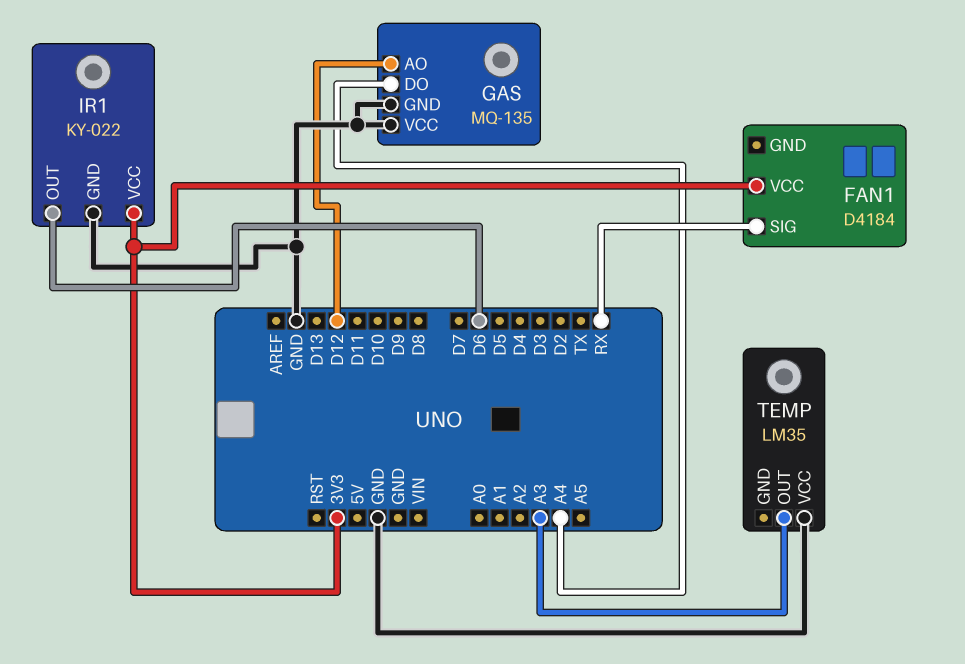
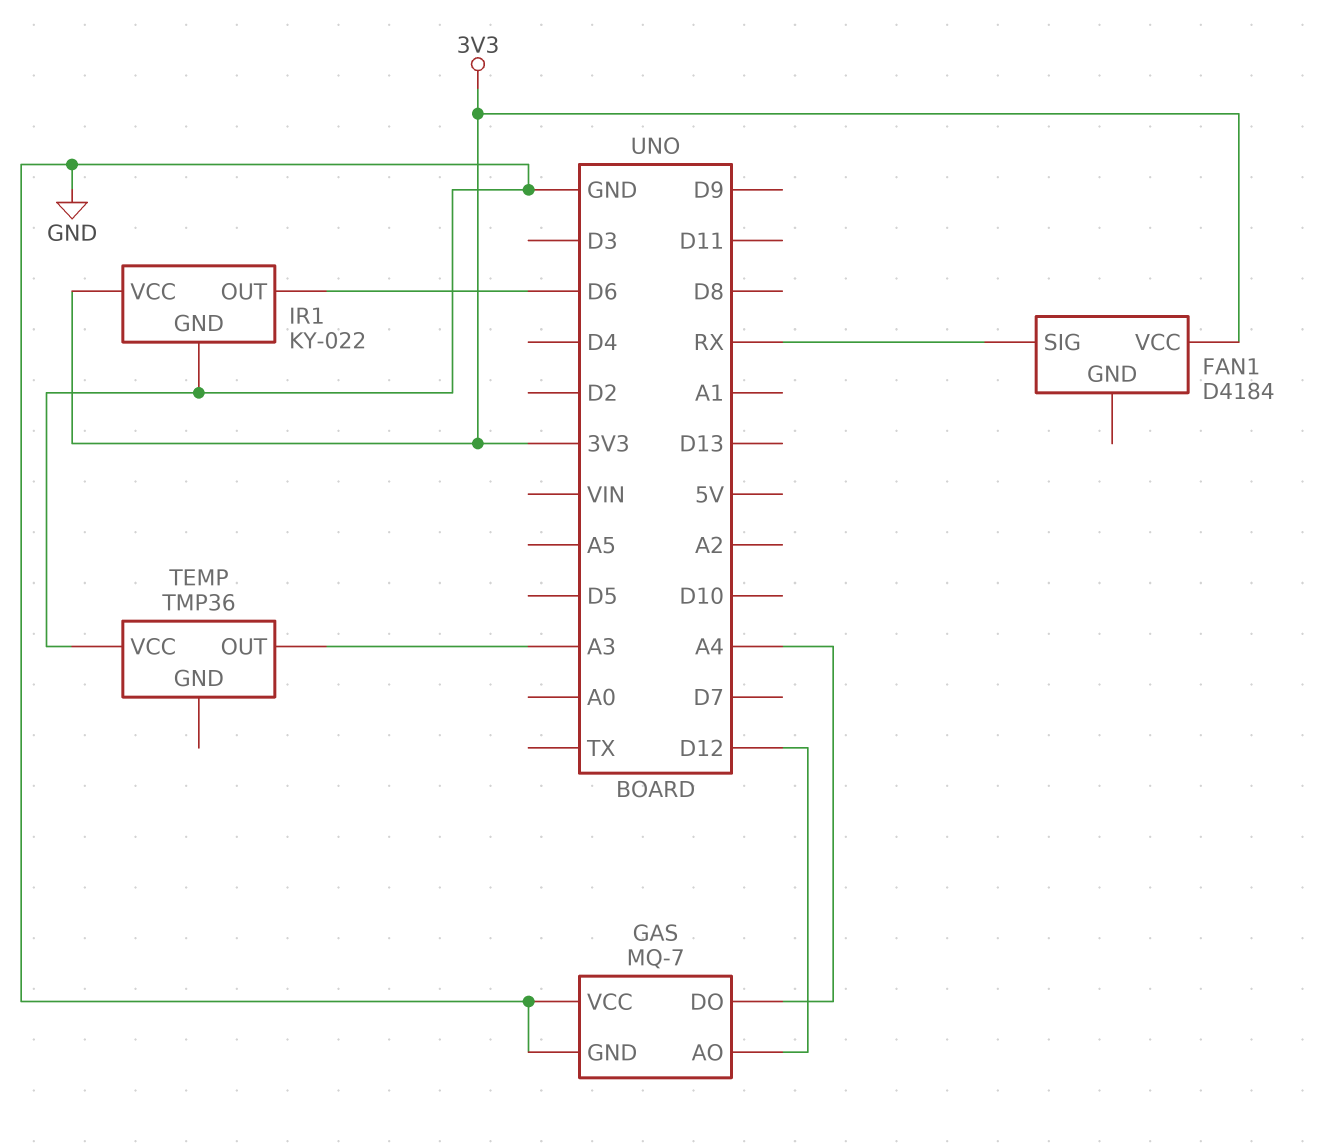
GAS: MQ-135 -> MQ-7
TEMP: LM35 -> TMP36

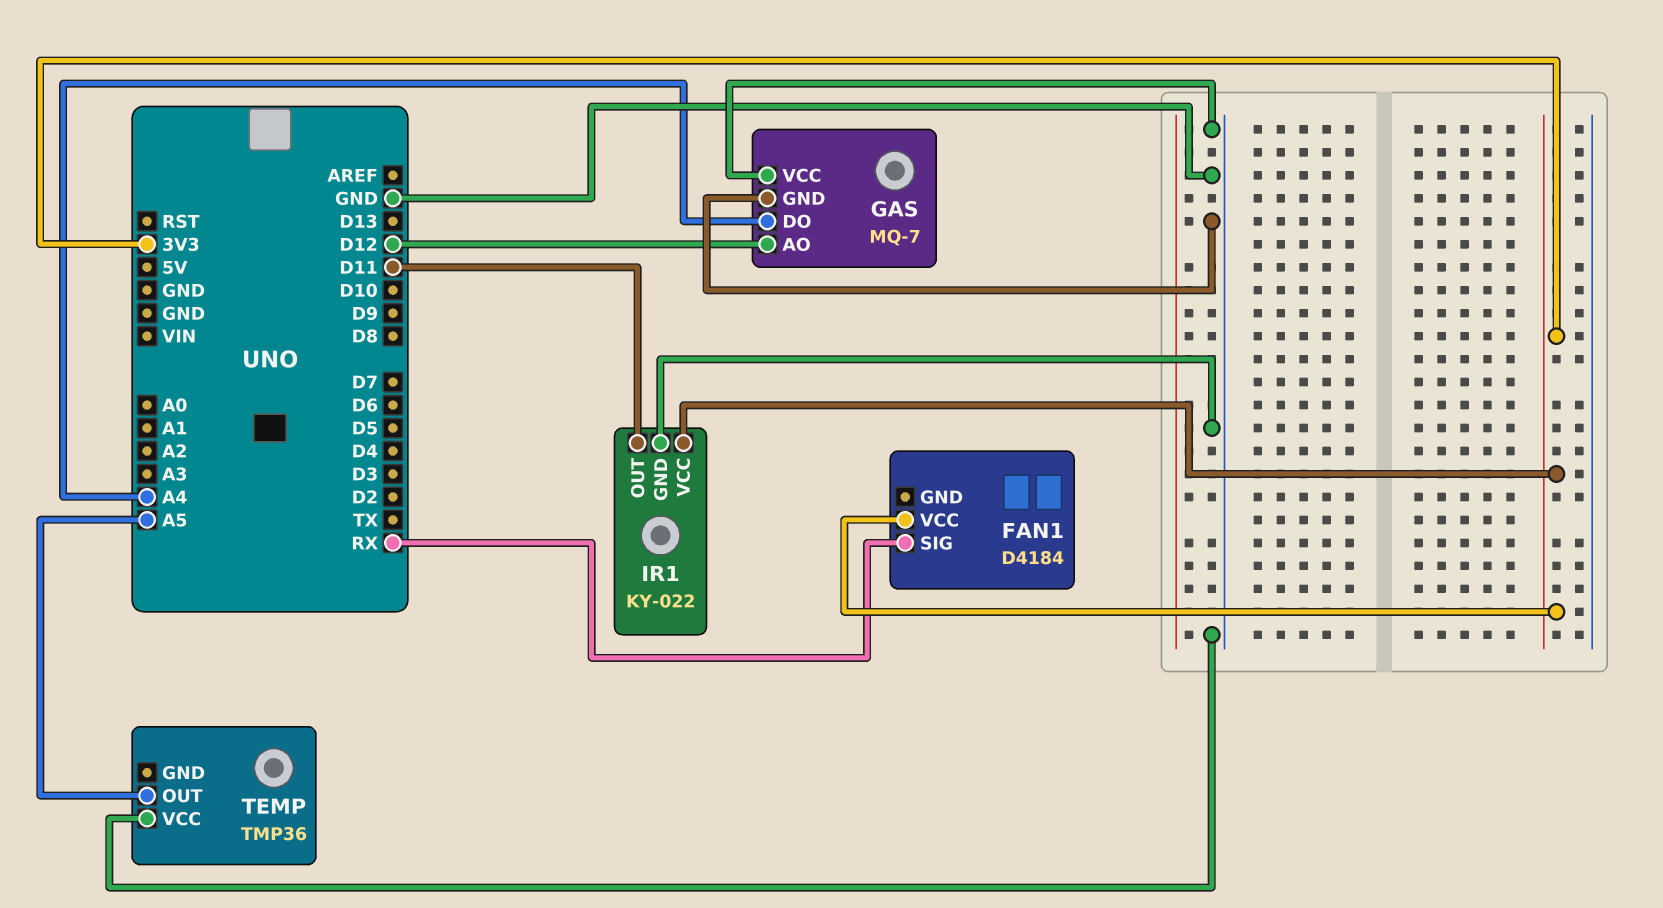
IR1 pin OUT: D6 -> D11
TEMP pin OUT: A3 -> A5

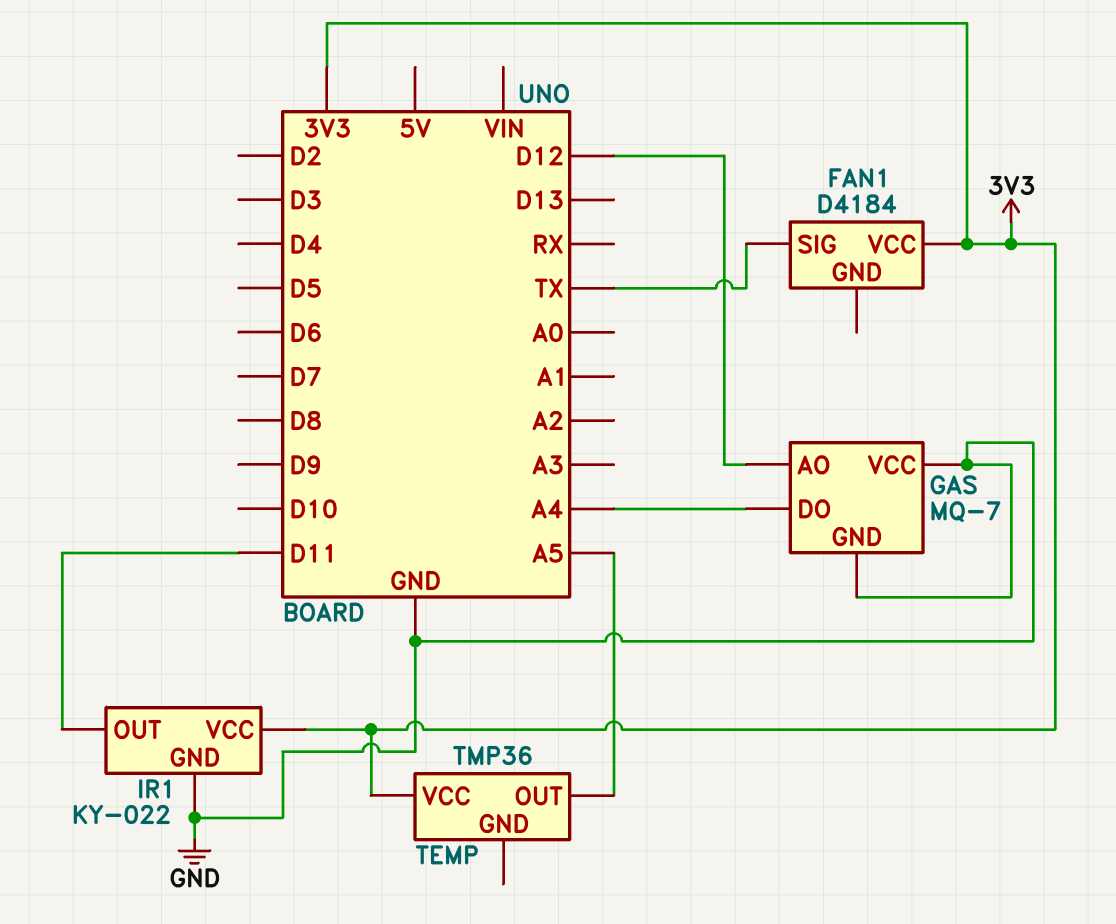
FAN1 pin SIG: RX -> TX
TEMP pin VCC: GND -> 3V3

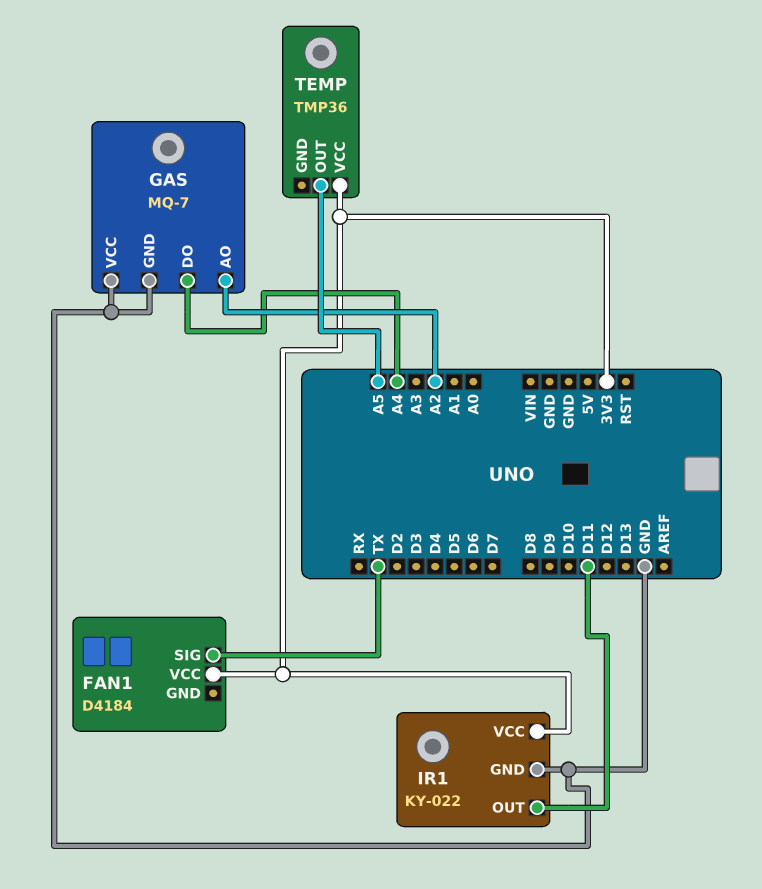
GAS pin AO: D12 -> A2

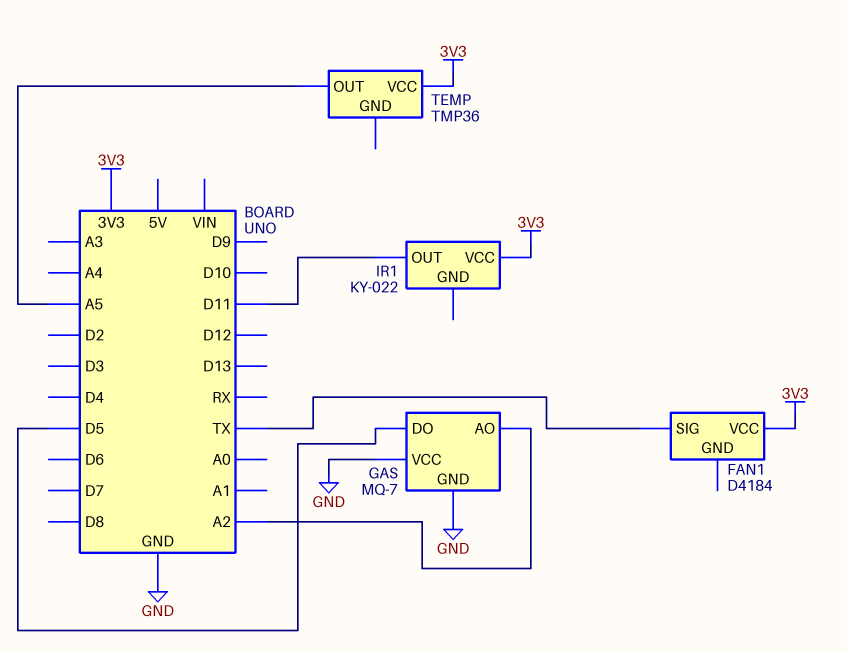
GAS pin DO: A4 -> D5
IR1 pin GND: GND -> none

